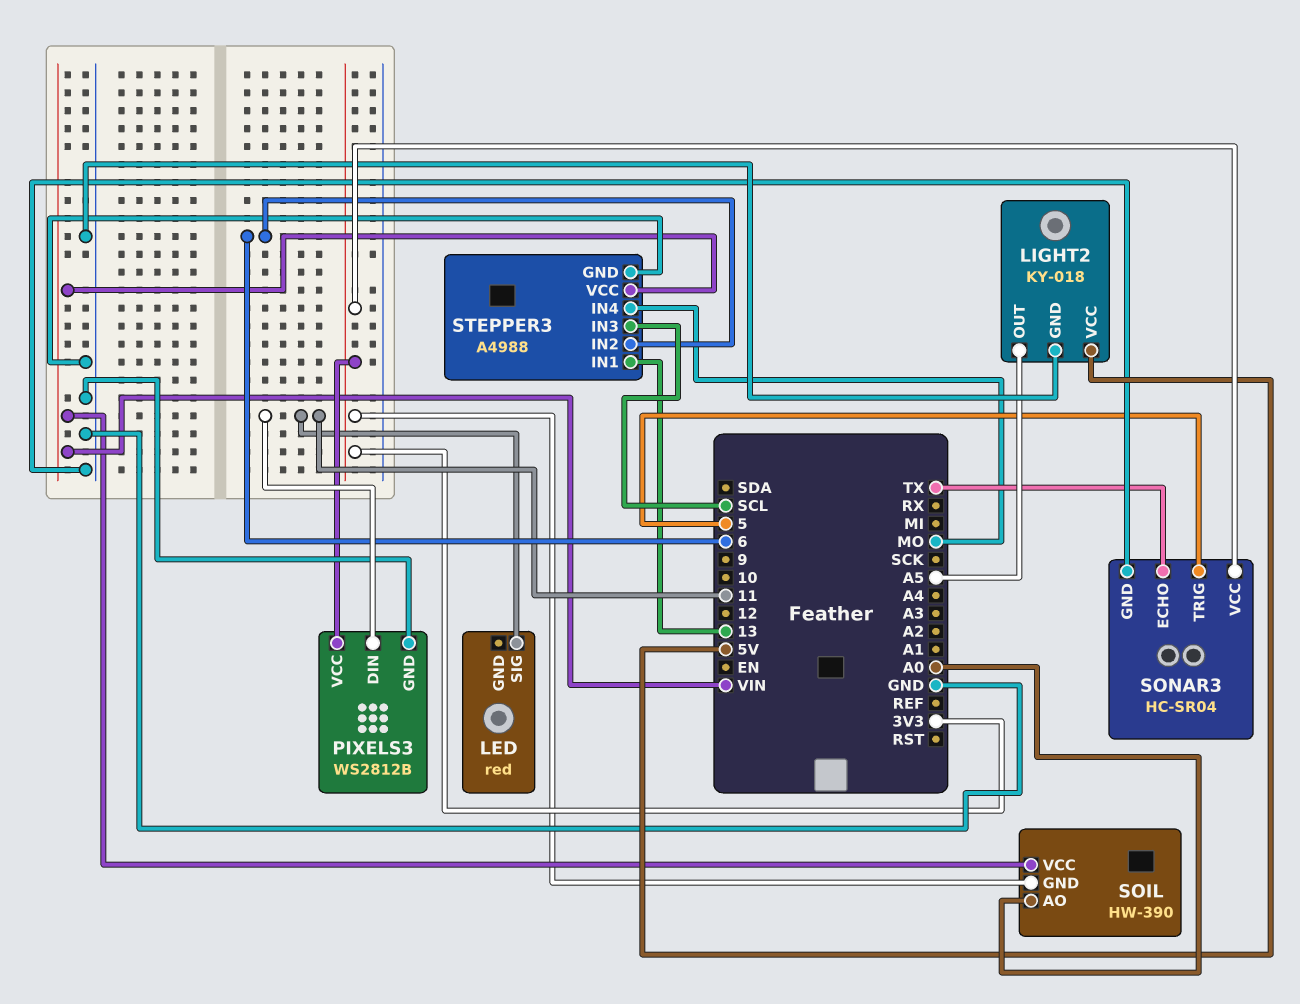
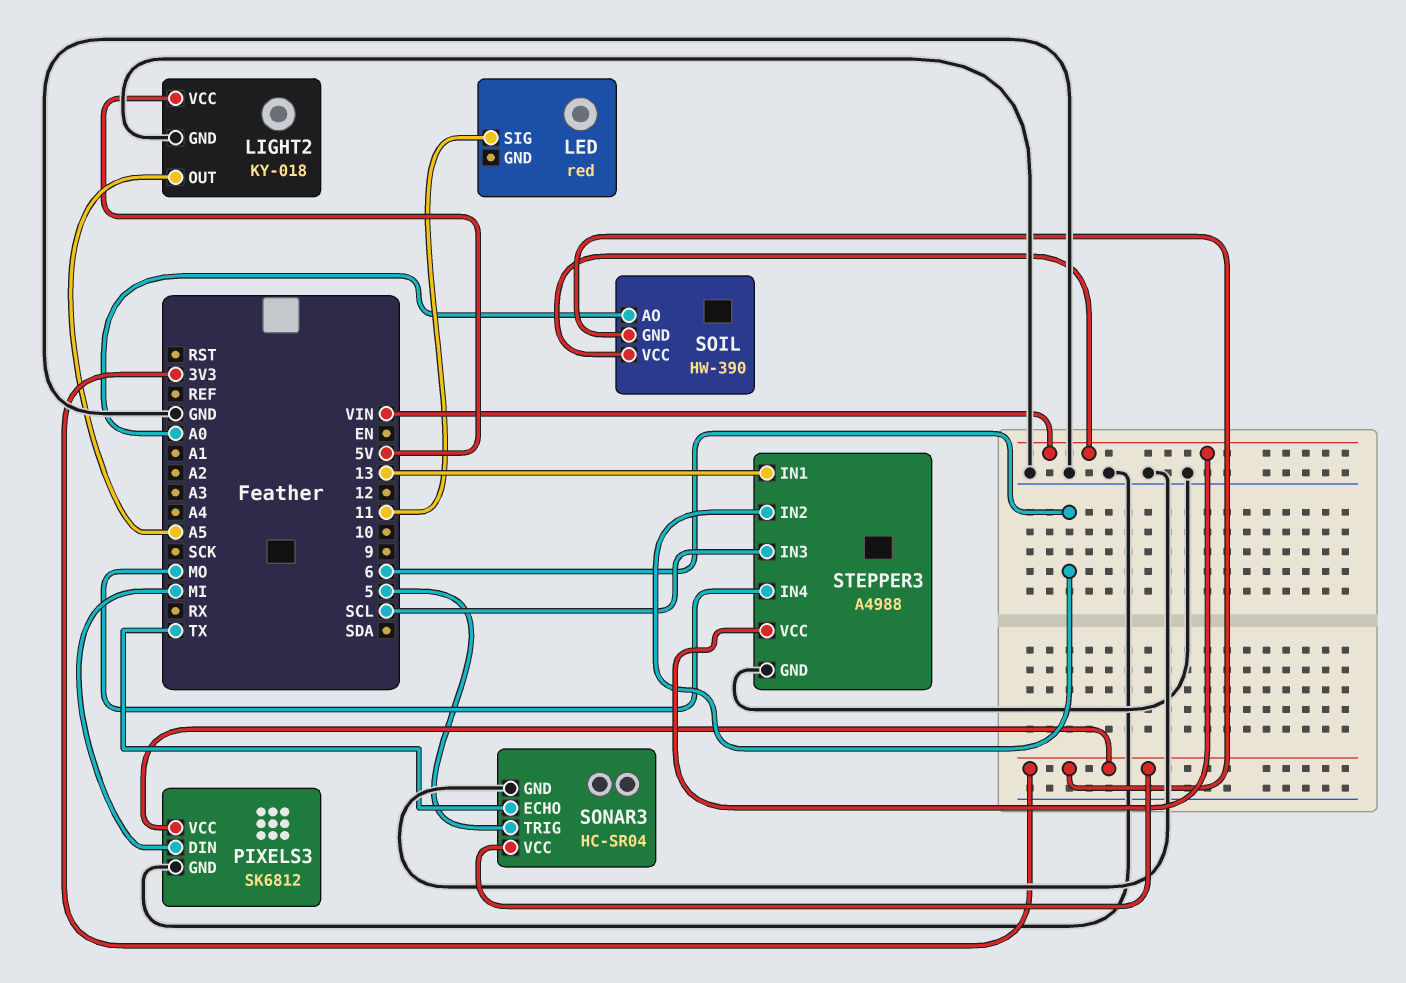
PIXELS3: WS2812B -> SK6812
PIXELS3 pin DIN: 11 -> MI

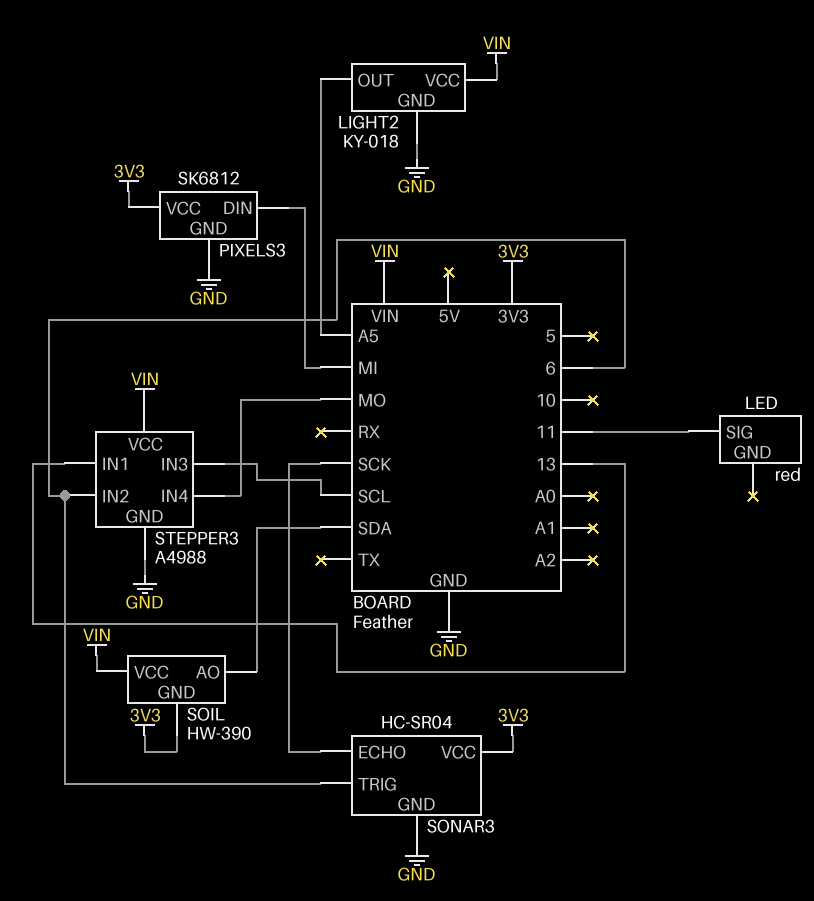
LIGHT2 pin VCC: 5V -> VIN
SOIL pin AO: A0 -> SDA
SONAR3 pin ECHO: TX -> SCK
SONAR3 pin TRIG: 5 -> 6

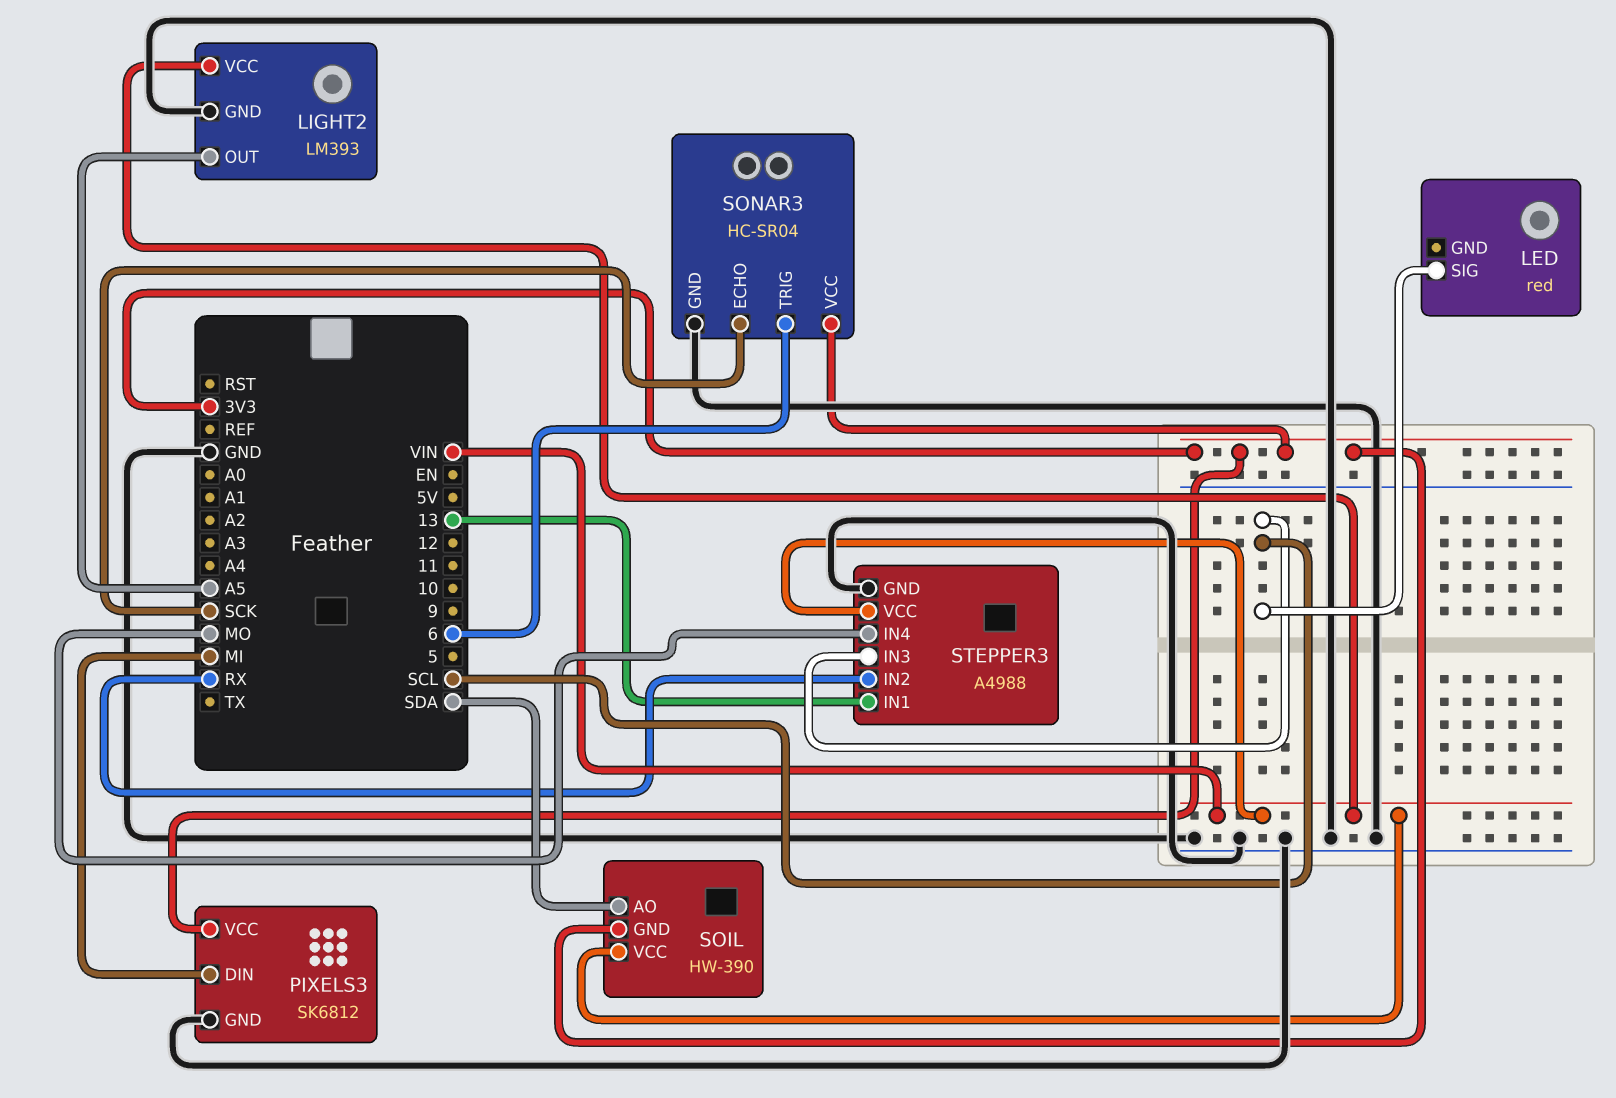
LED pin SIG: 11 -> SCL
LIGHT2: KY-018 -> LM393
STEPPER3 pin IN2: 6 -> RX

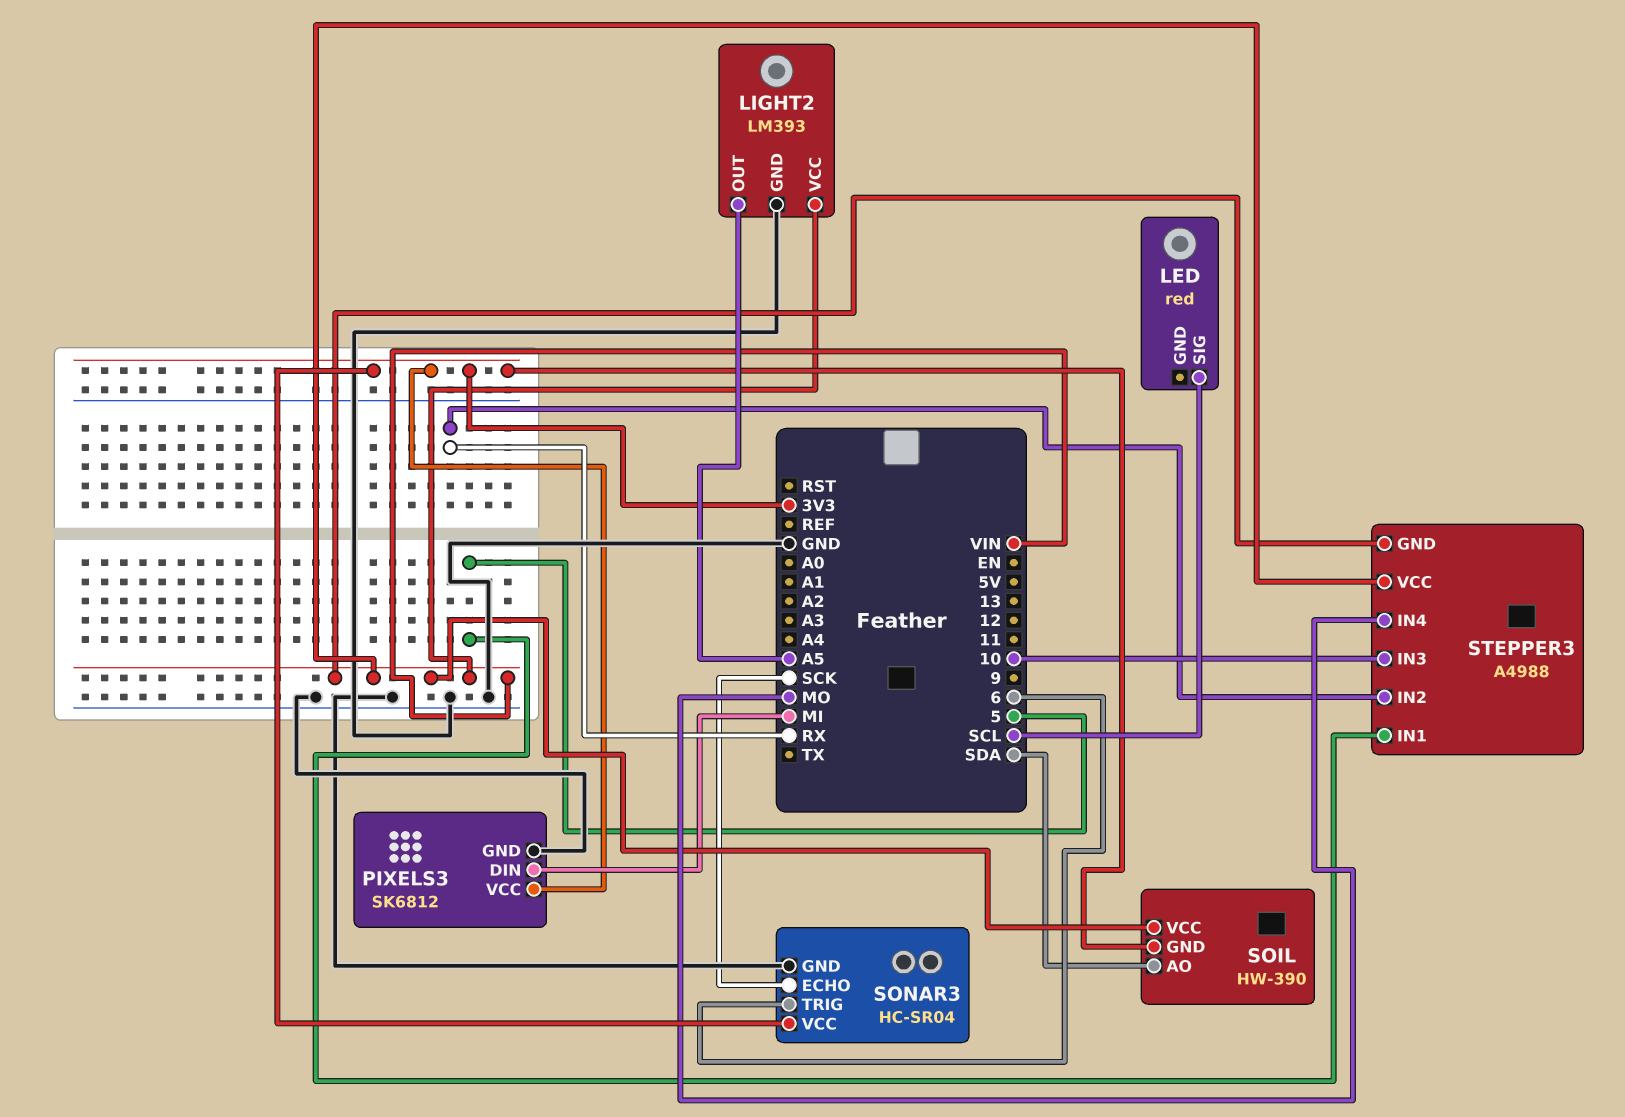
STEPPER3 pin GND: GND -> VIN
STEPPER3 pin IN1: 13 -> 5
STEPPER3 pin IN3: SCL -> 10

